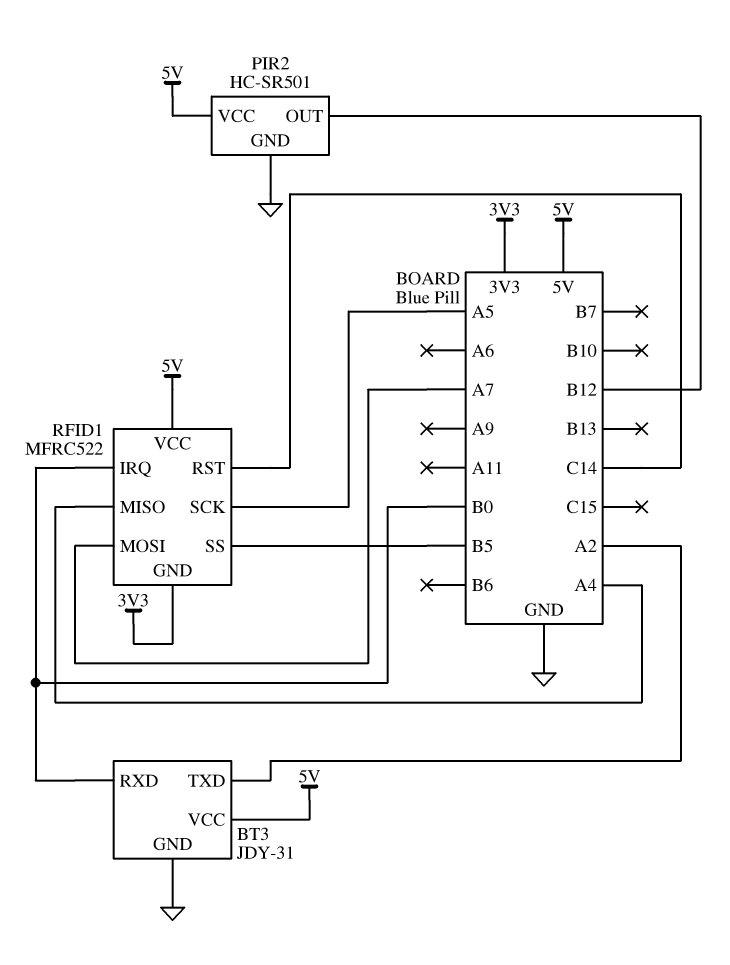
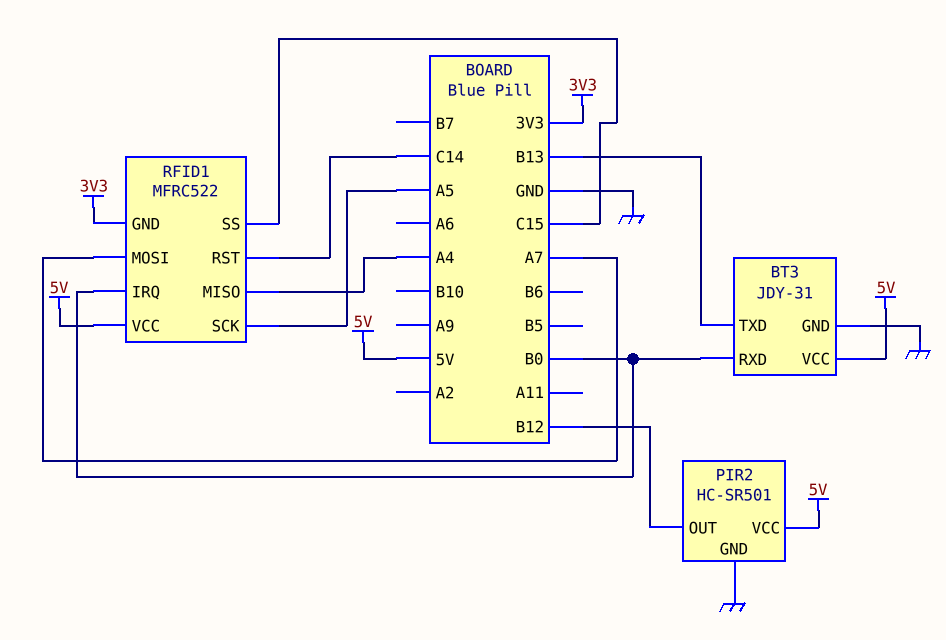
BT3 pin TXD: A2 -> B13
RFID1 pin SS: B5 -> C15

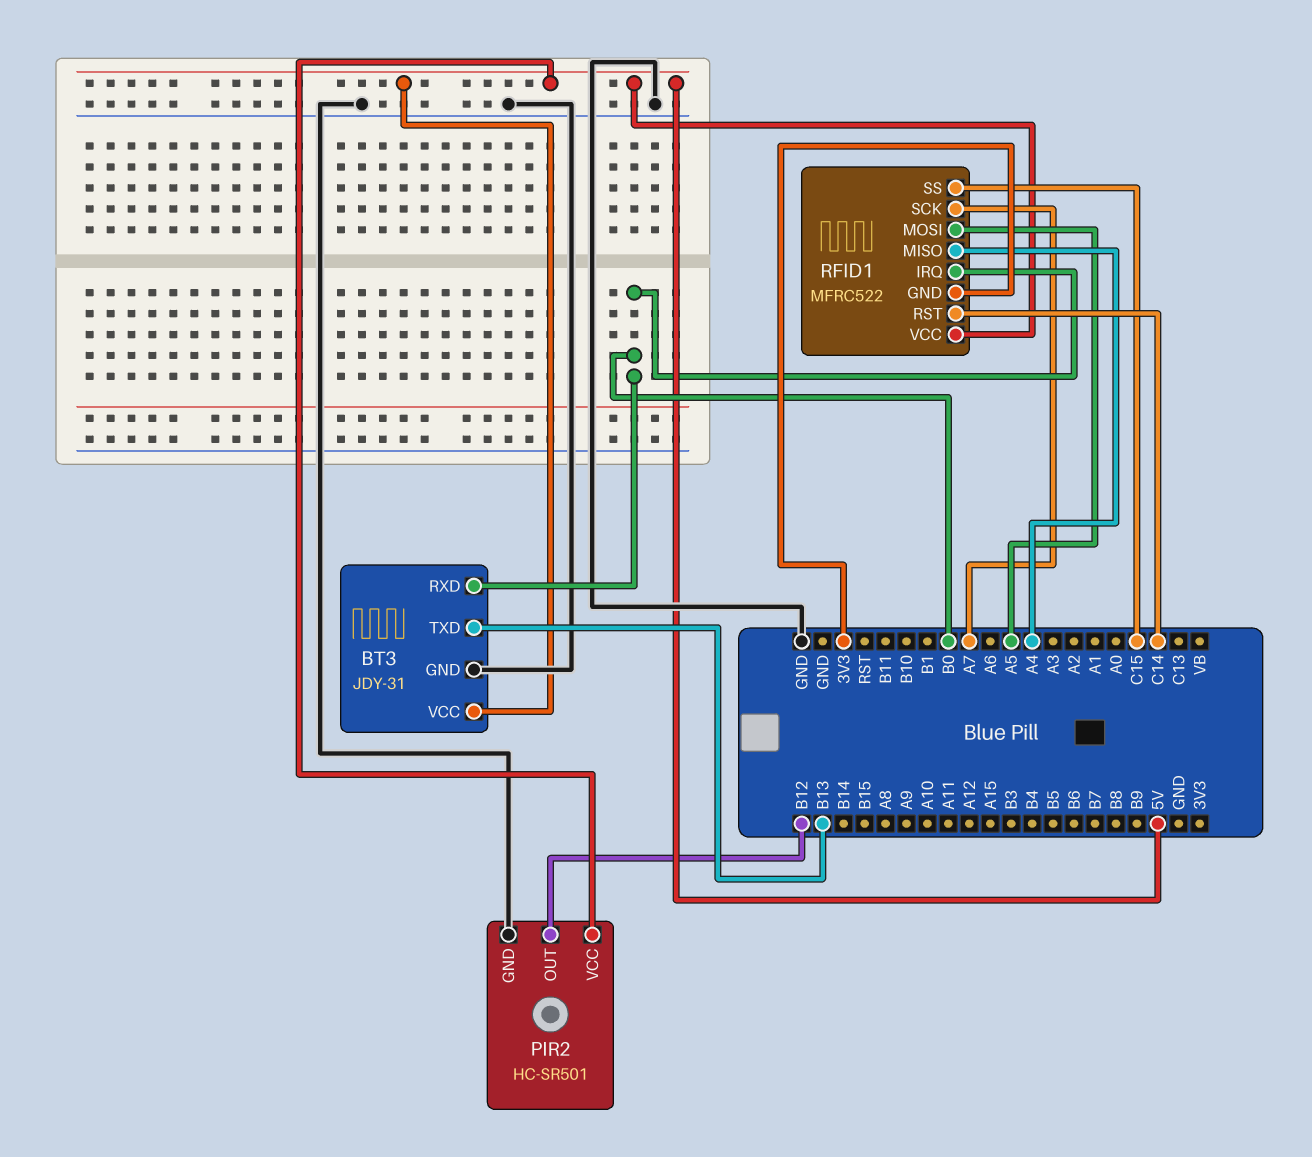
RFID1 pin MOSI: A7 -> A5
RFID1 pin SCK: A5 -> A7

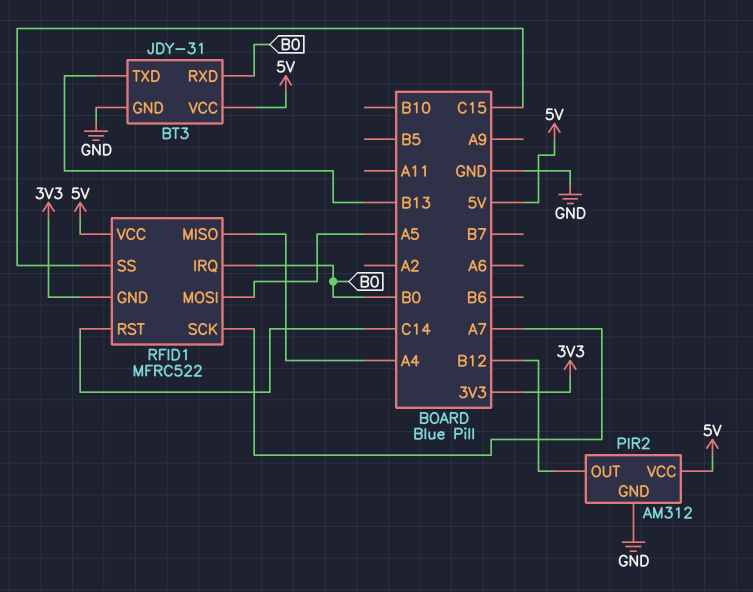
PIR2: HC-SR501 -> AM312

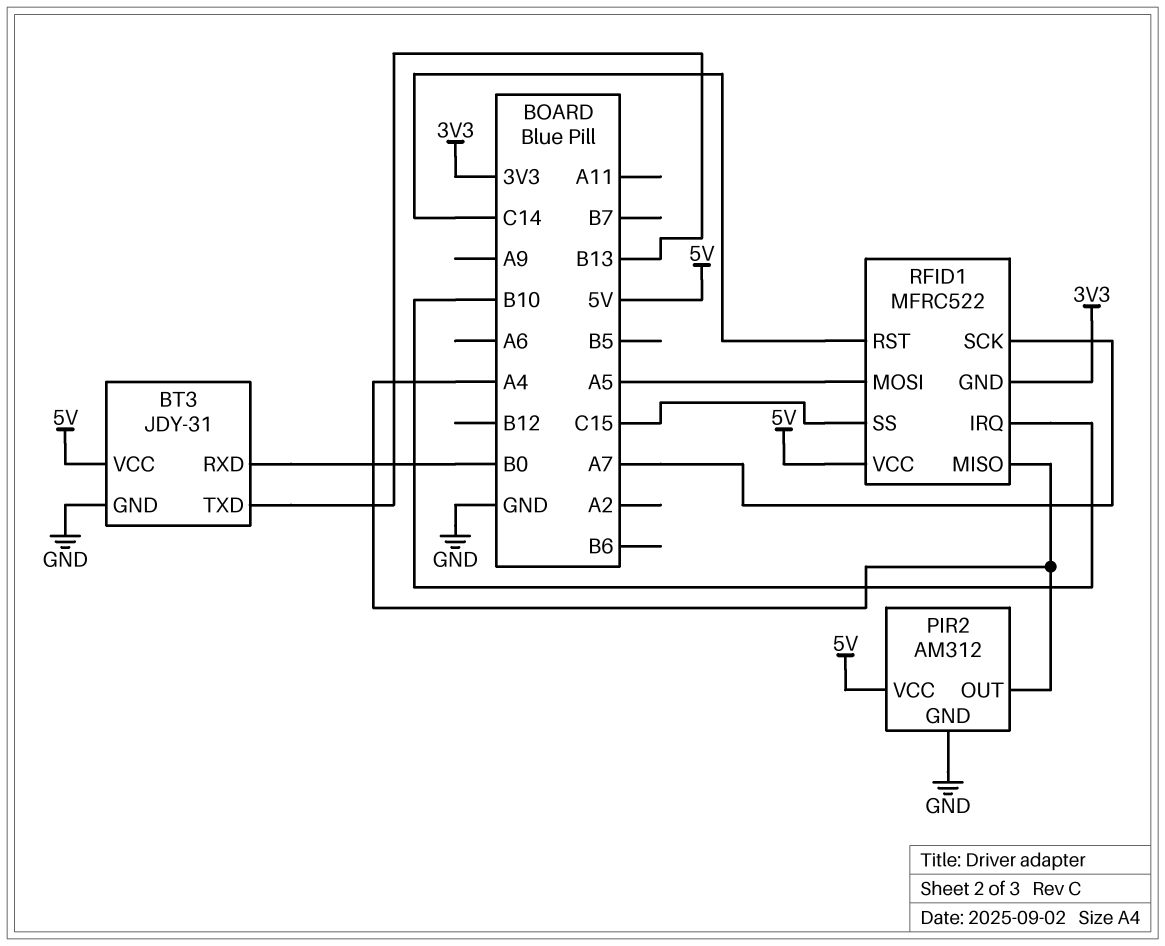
PIR2 pin OUT: B12 -> A4
RFID1 pin IRQ: B0 -> B10

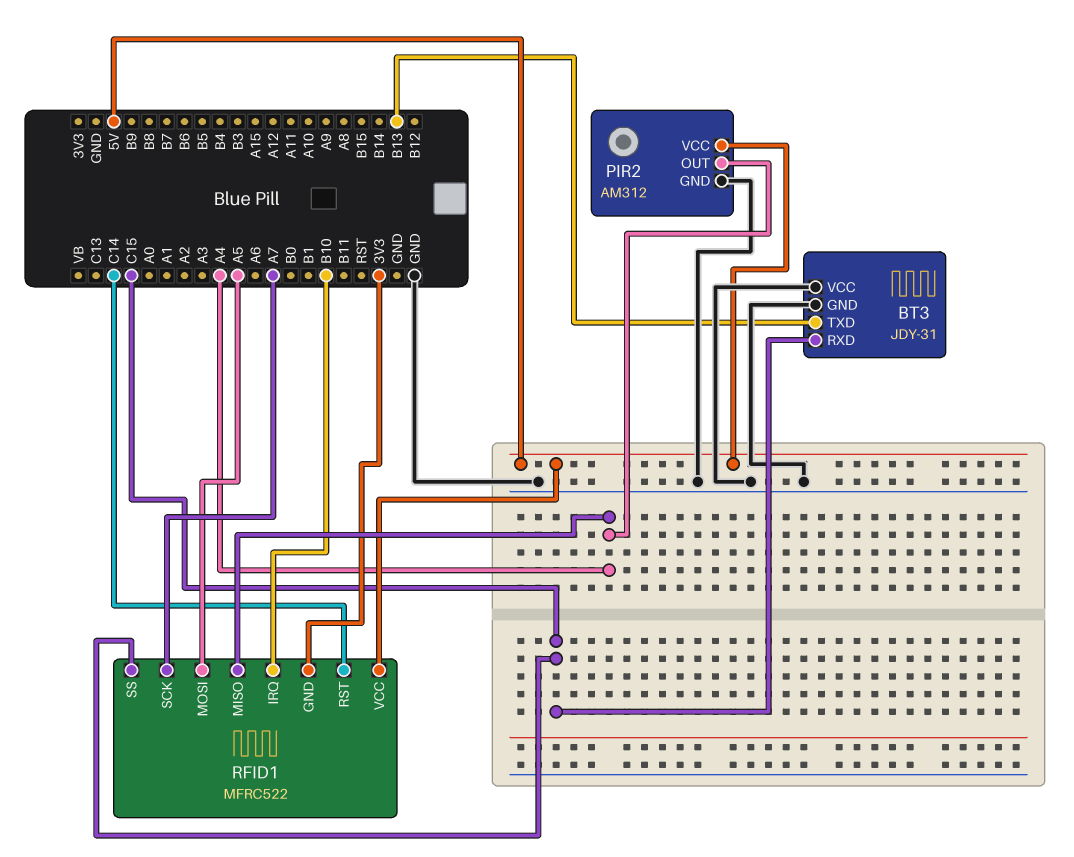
BT3 pin RXD: B0 -> C15
BT3 pin VCC: 5V -> GND

